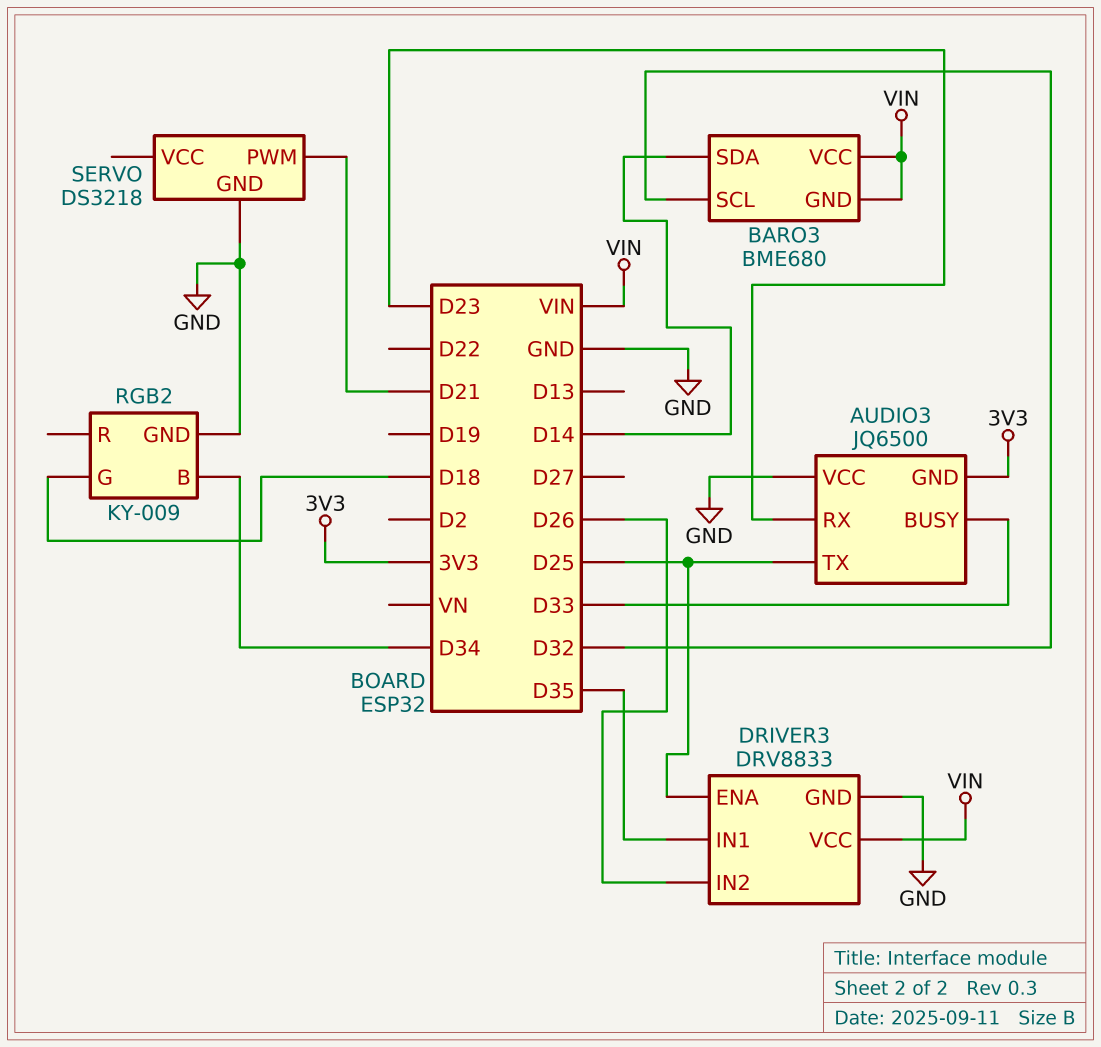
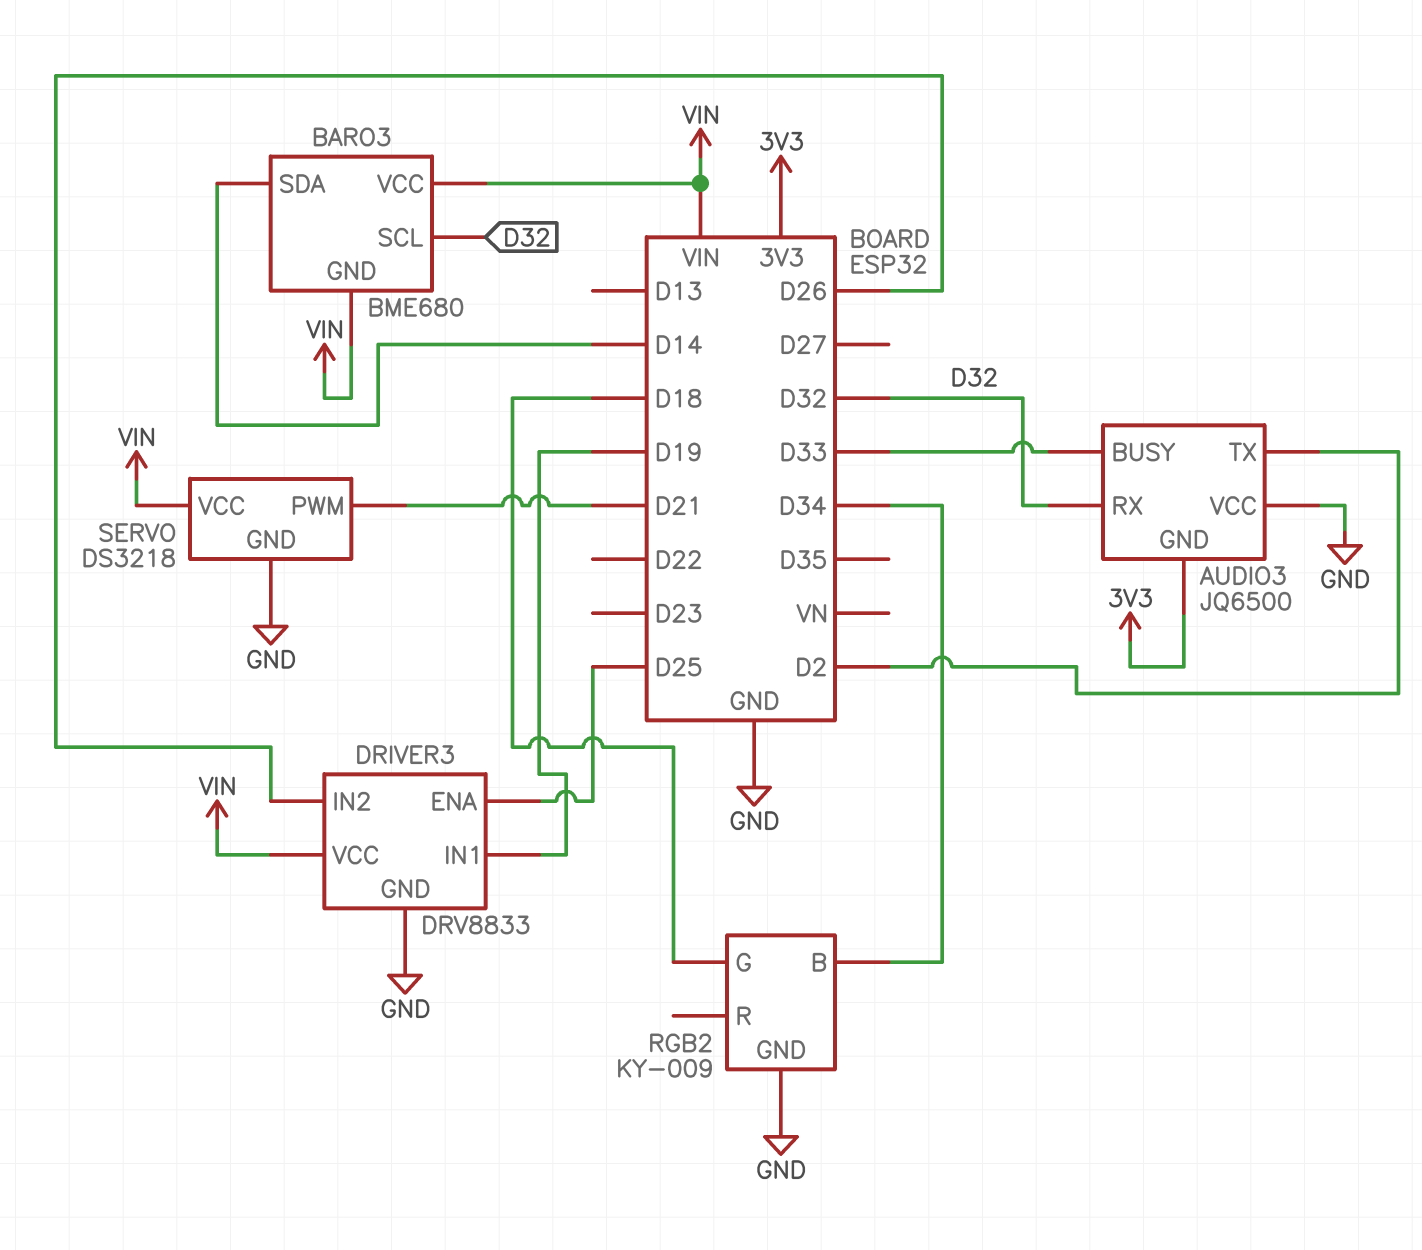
AUDIO3 pin RX: D23 -> D32
AUDIO3 pin TX: D25 -> D2
DRIVER3 pin IN1: D35 -> D19
SERVO pin VCC: none -> VIN

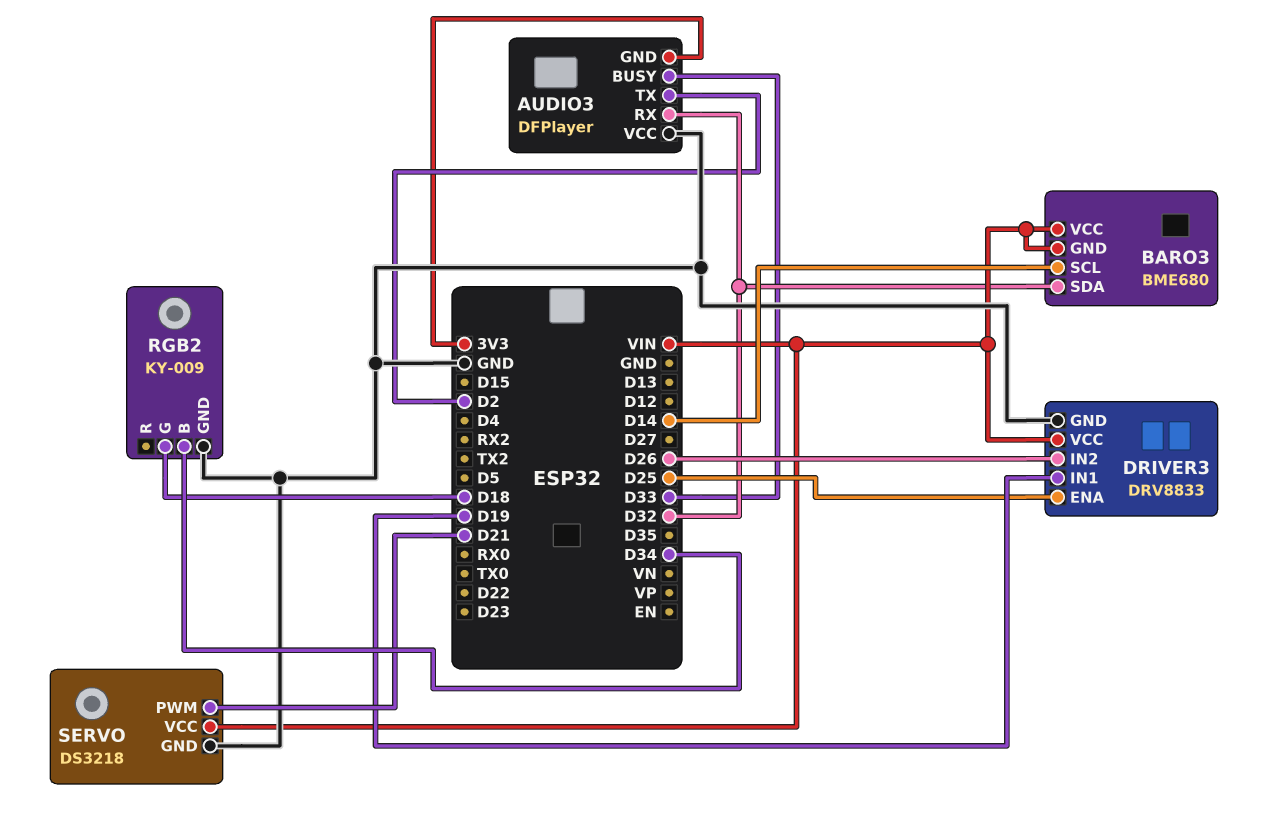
AUDIO3: JQ6500 -> DFPlayer
BARO3 pin SCL: D32 -> D14
BARO3 pin SDA: D14 -> D32

